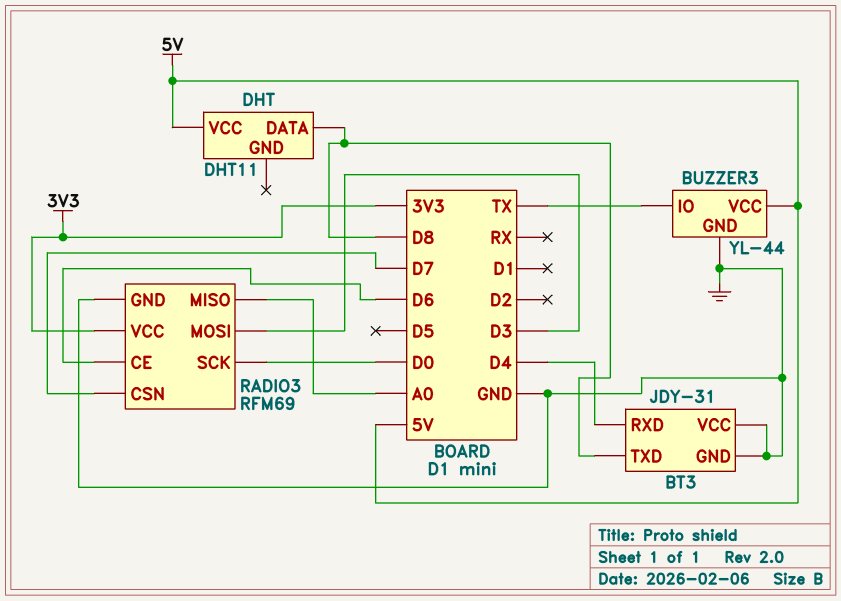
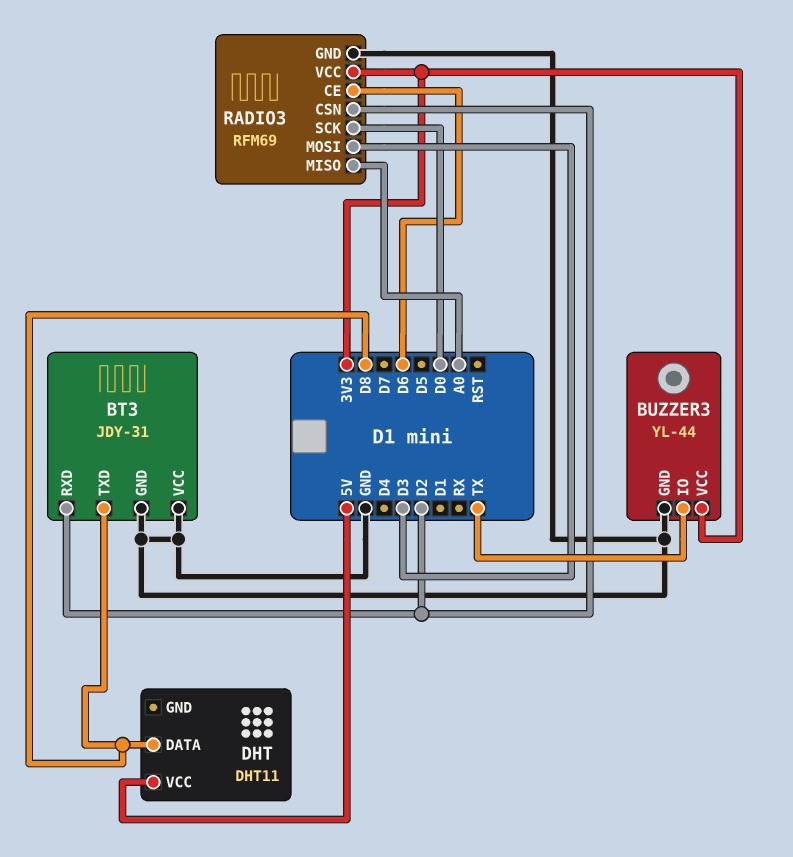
BT3 pin RXD: D4 -> D2
BUZZER3 pin VCC: 5V -> 3V3
RADIO3 pin CSN: D7 -> D2

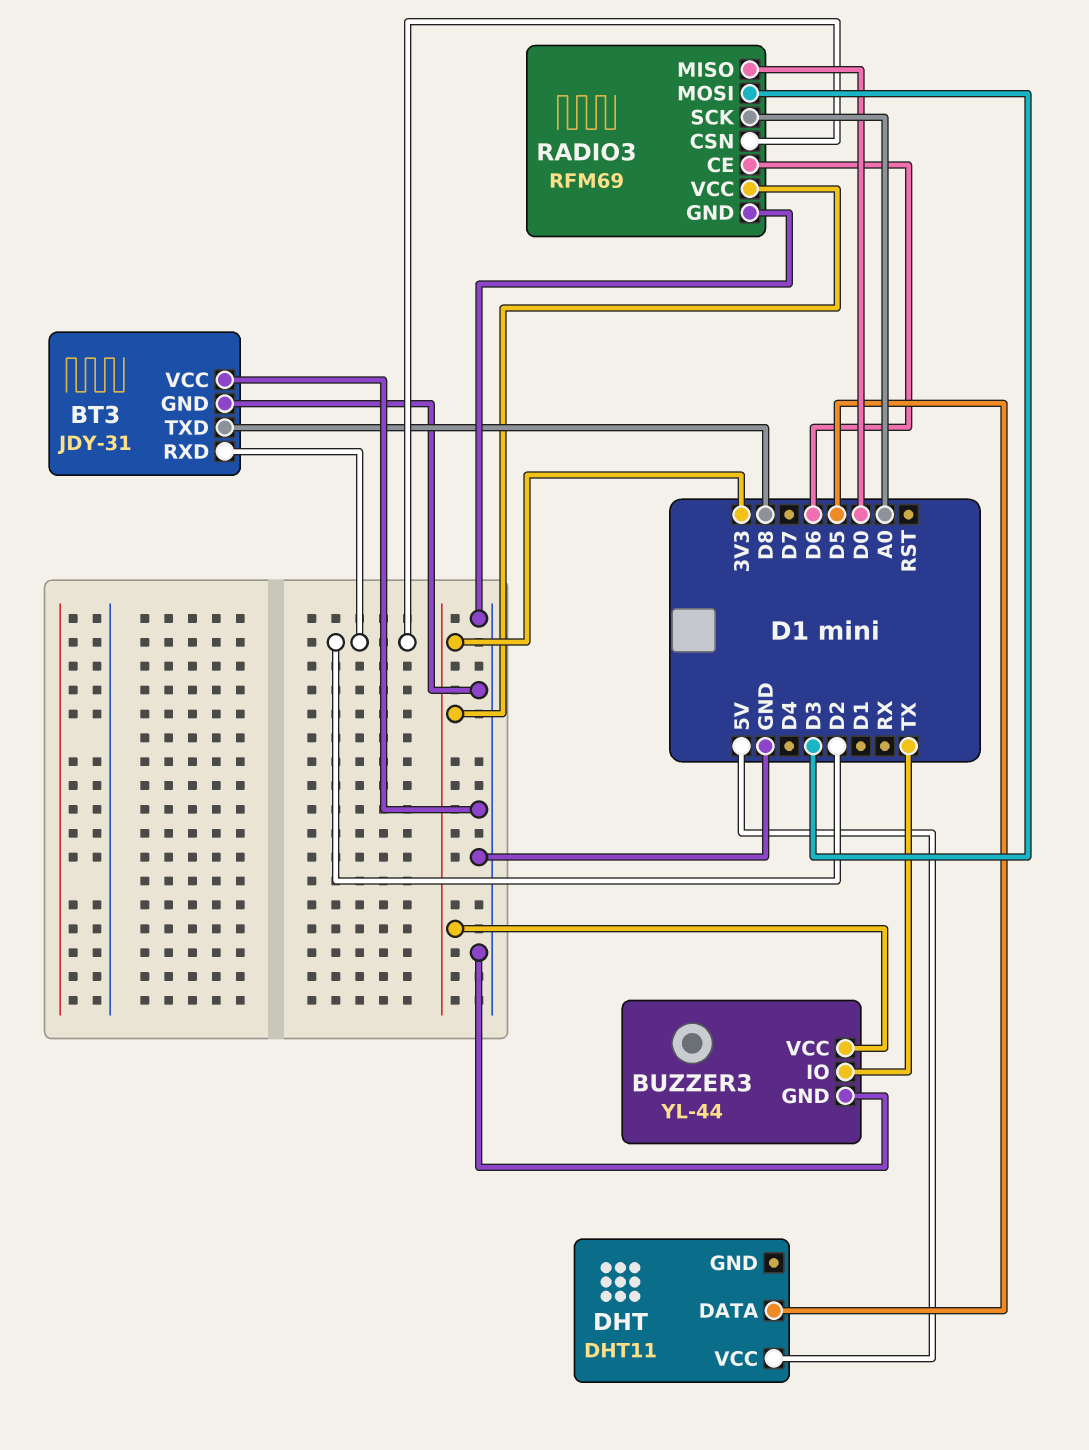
DHT pin DATA: D8 -> D5
RADIO3 pin MISO: A0 -> D0
RADIO3 pin SCK: D0 -> A0

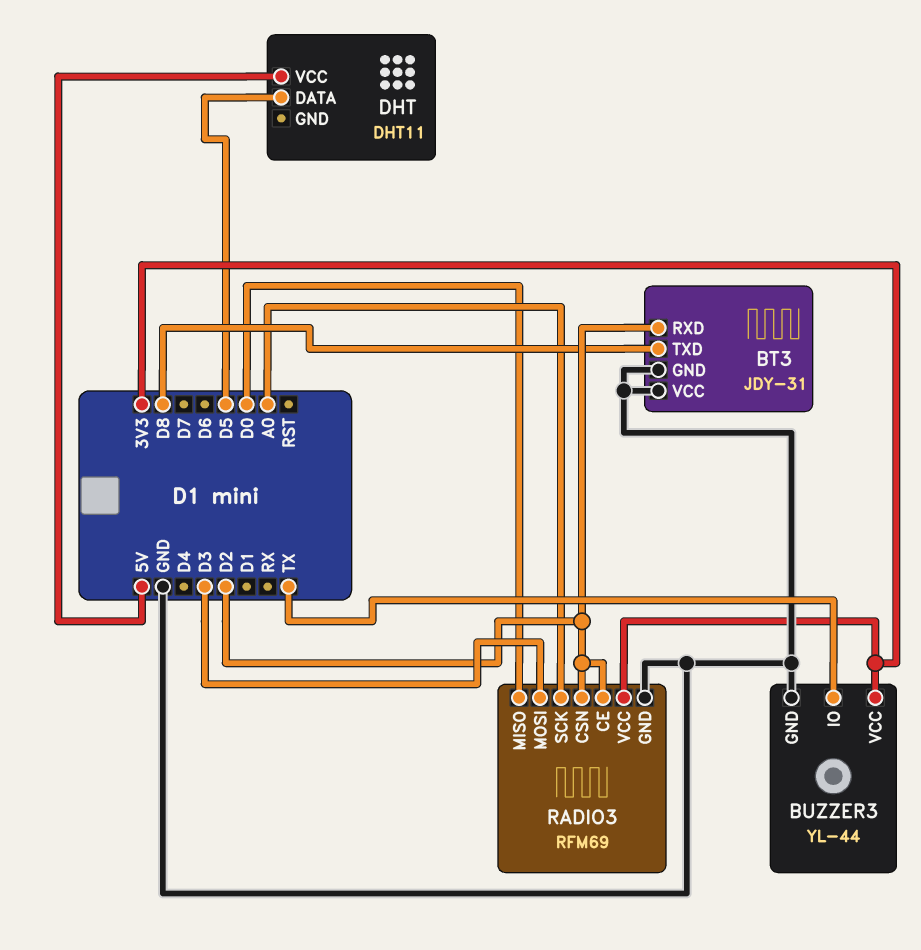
RADIO3 pin CE: D6 -> D2

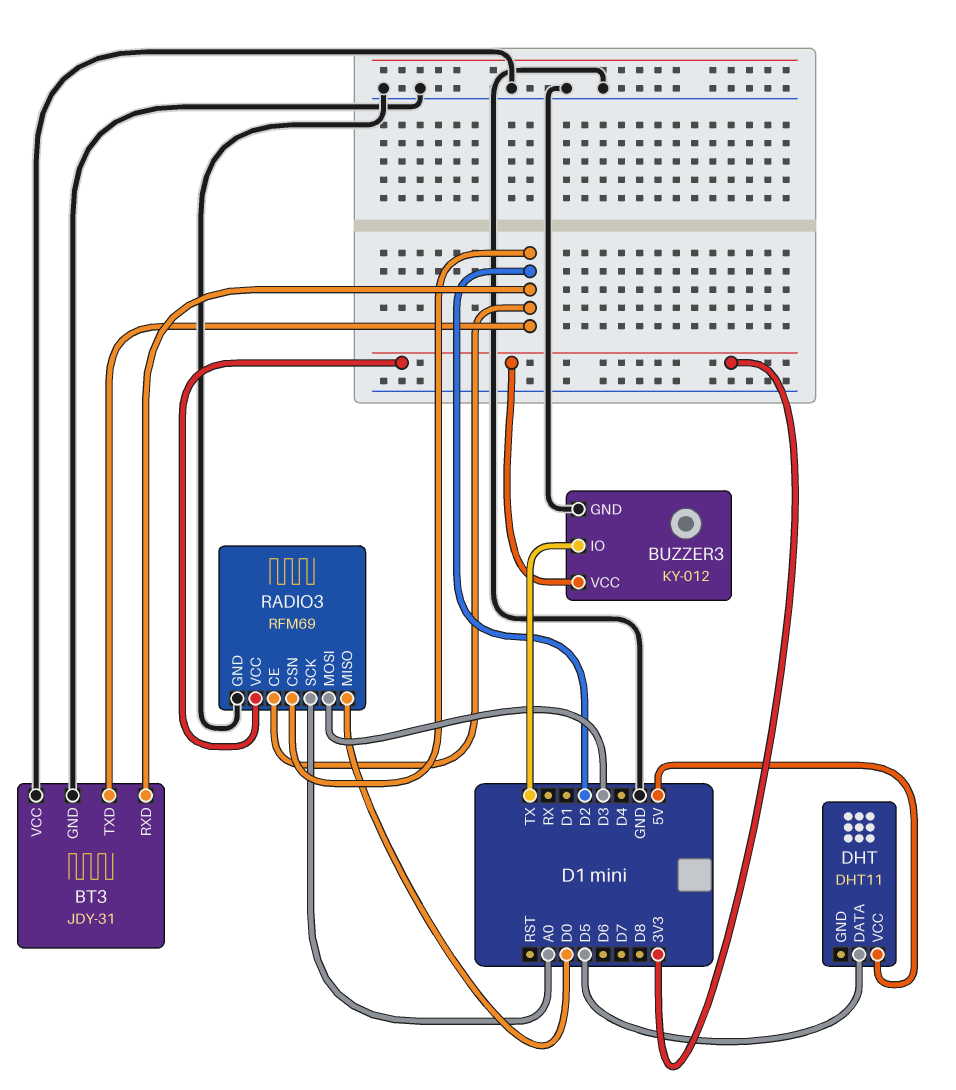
BT3 pin TXD: D8 -> D2
BUZZER3: YL-44 -> KY-012

